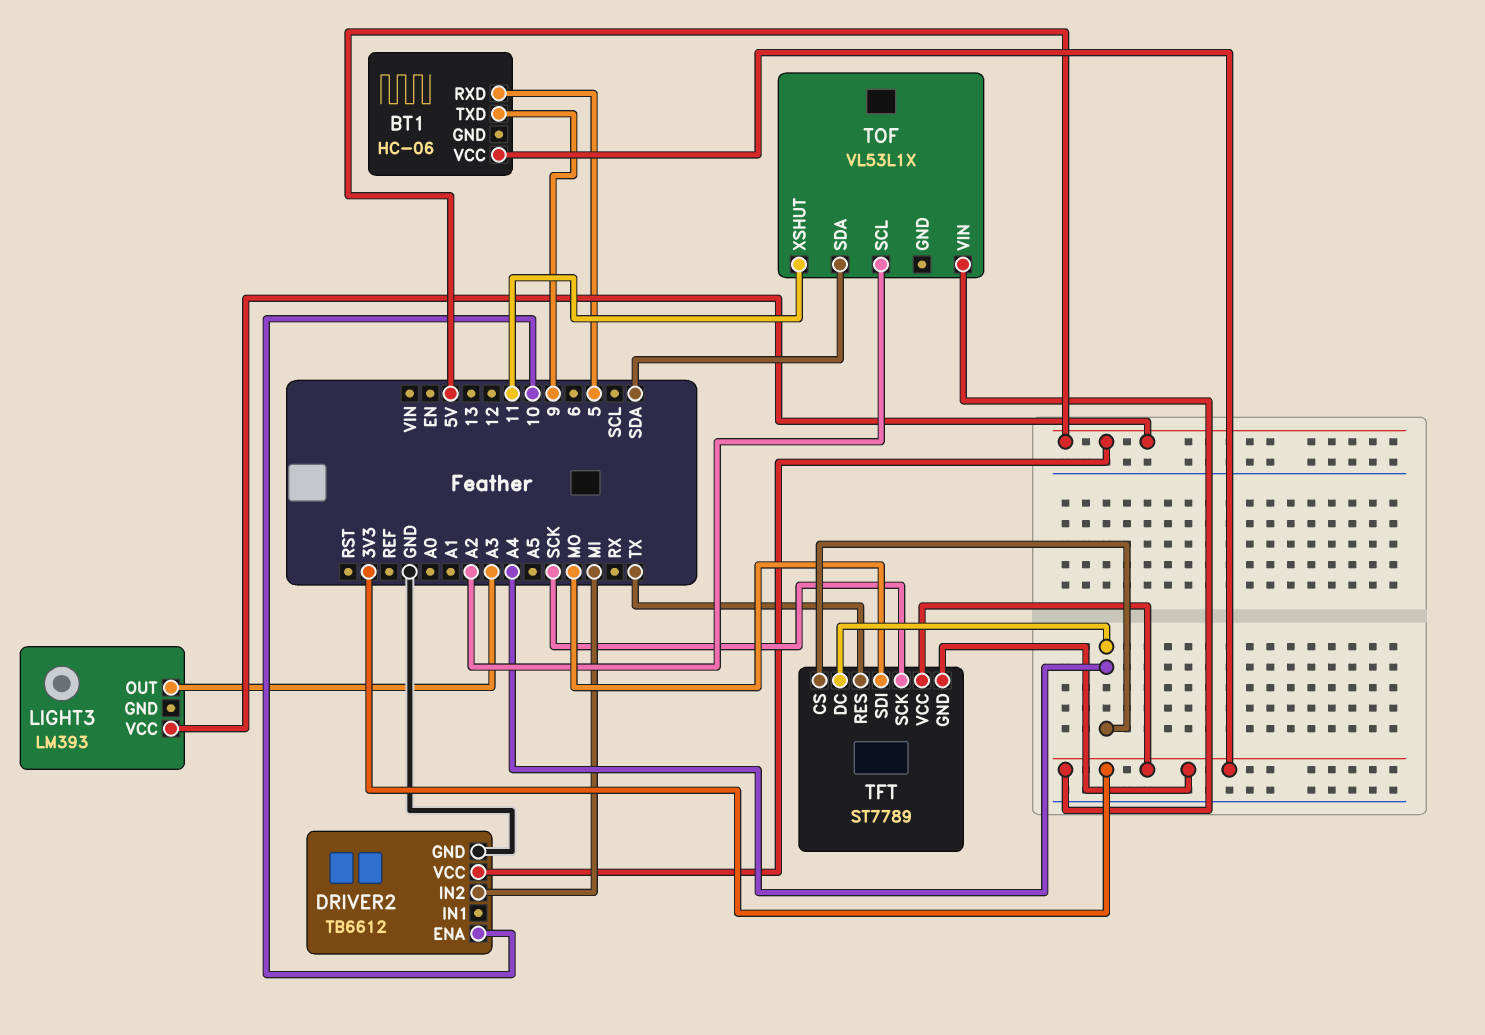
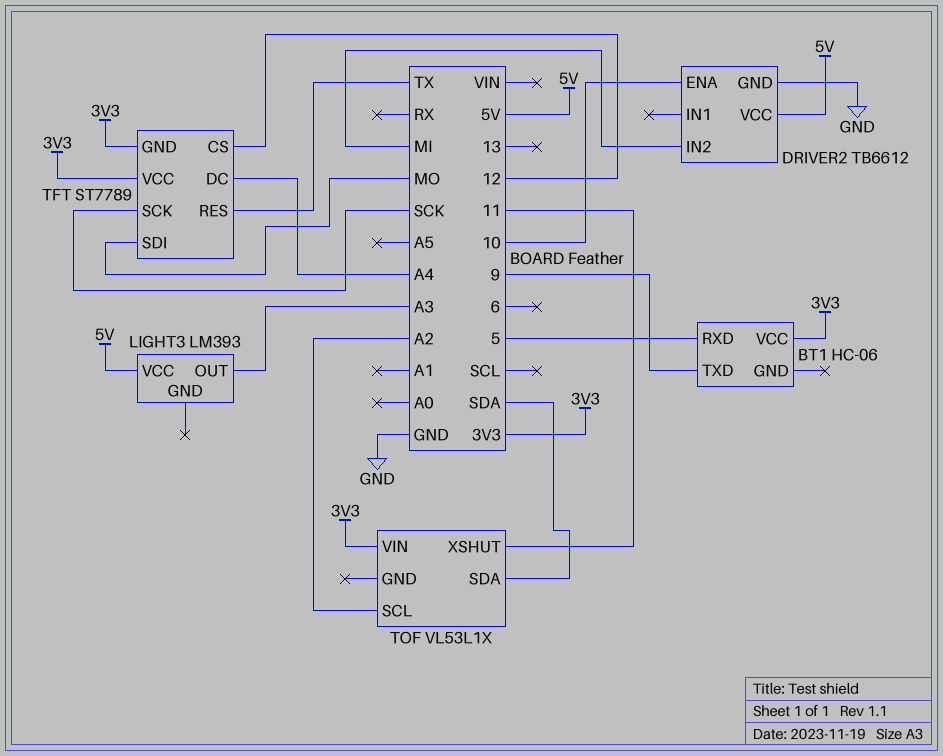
TFT pin CS: A4 -> 12

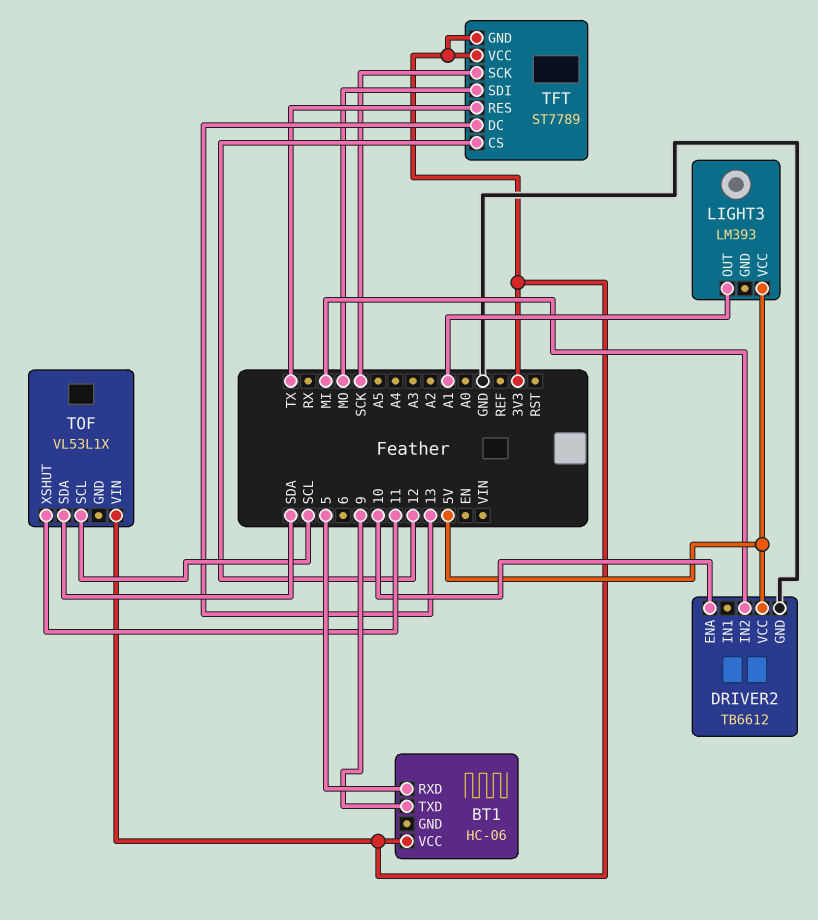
LIGHT3 pin OUT: A3 -> A1
TFT pin DC: A4 -> 13
TOF pin SCL: A2 -> SCL

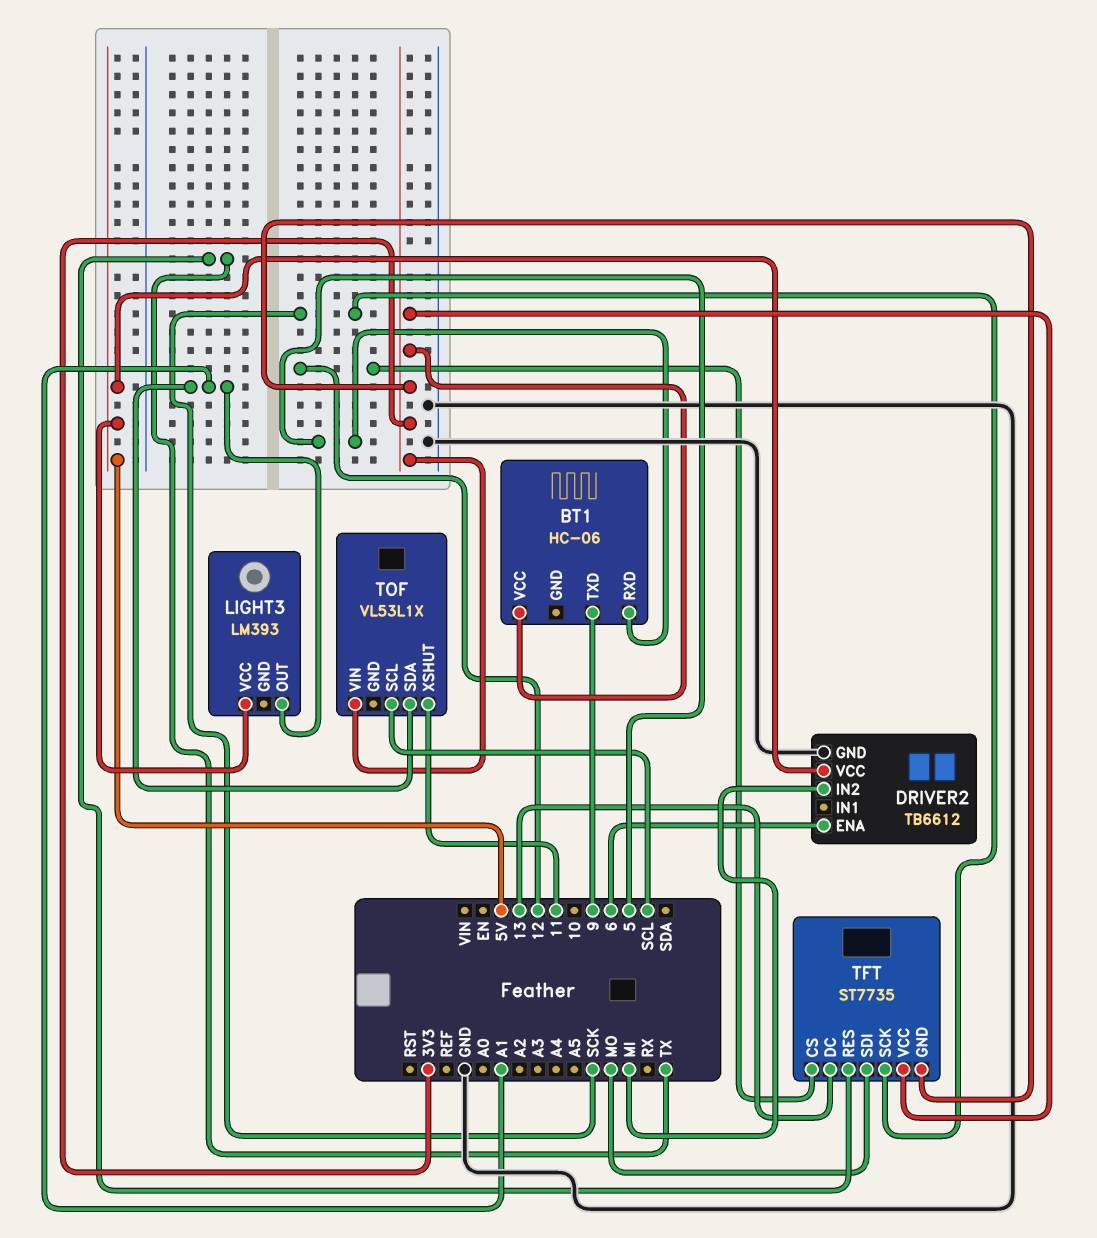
DRIVER2 pin ENA: 10 -> 6
TFT: ST7789 -> ST7735
TOF pin SDA: SDA -> A1

